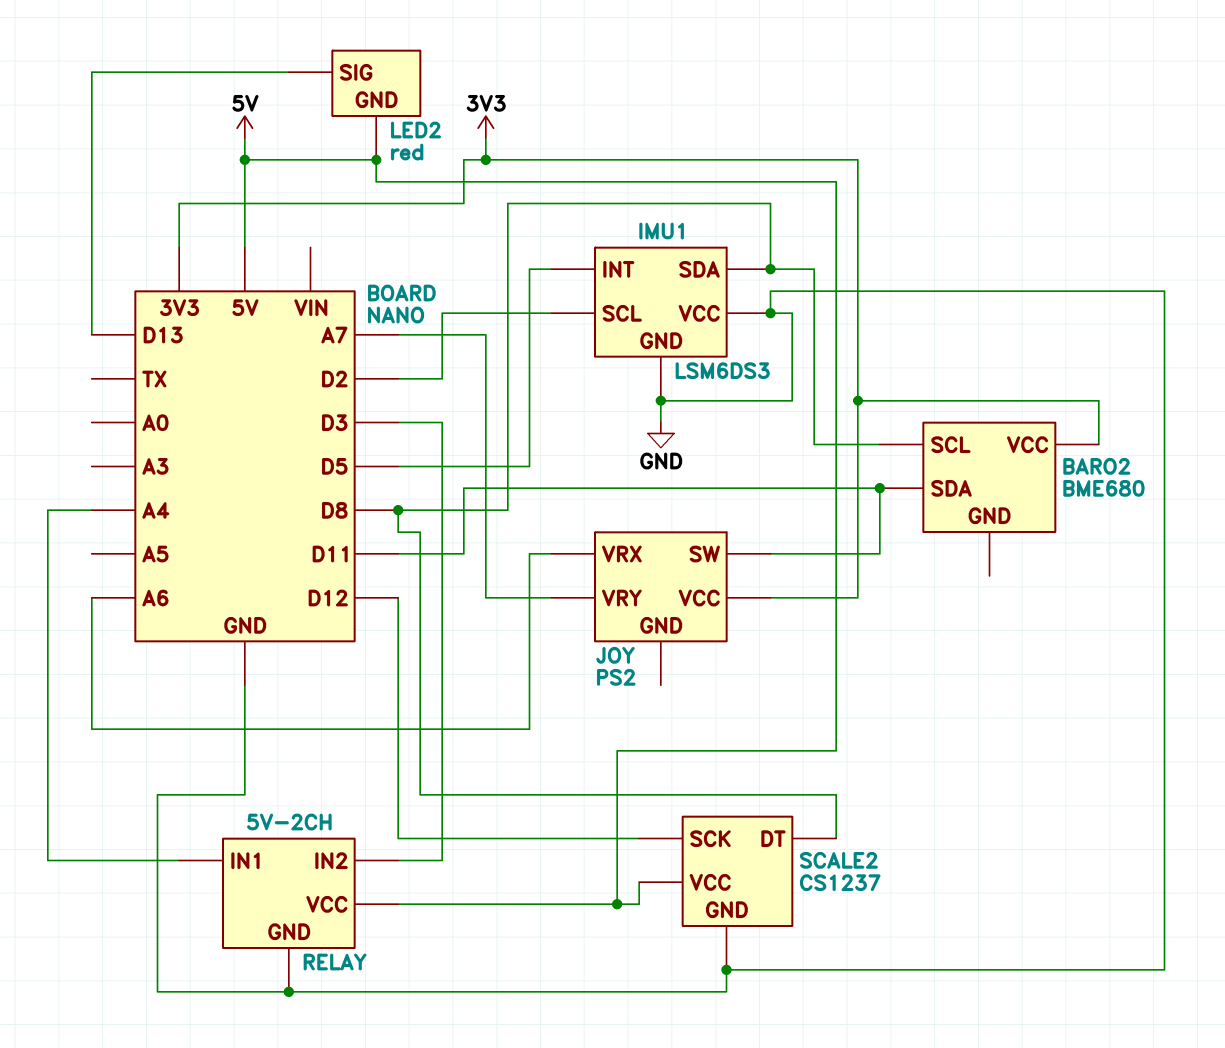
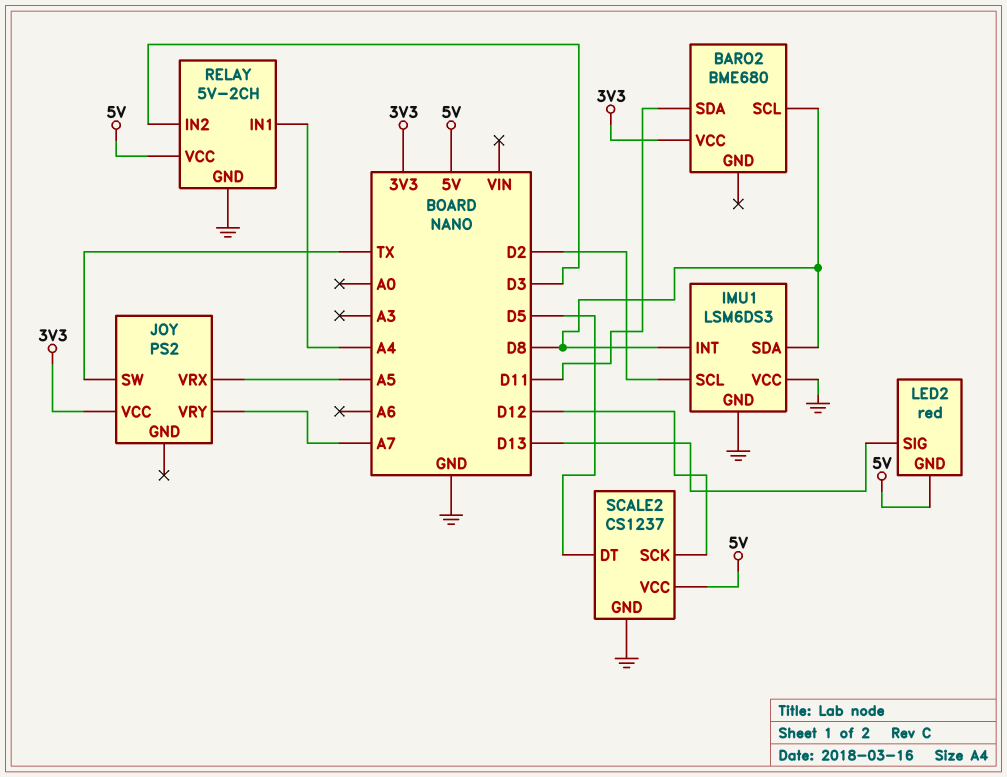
IMU1 pin INT: D5 -> D8
JOY pin SW: D11 -> TX
JOY pin VRX: A6 -> A5
SCALE2 pin DT: D8 -> D5

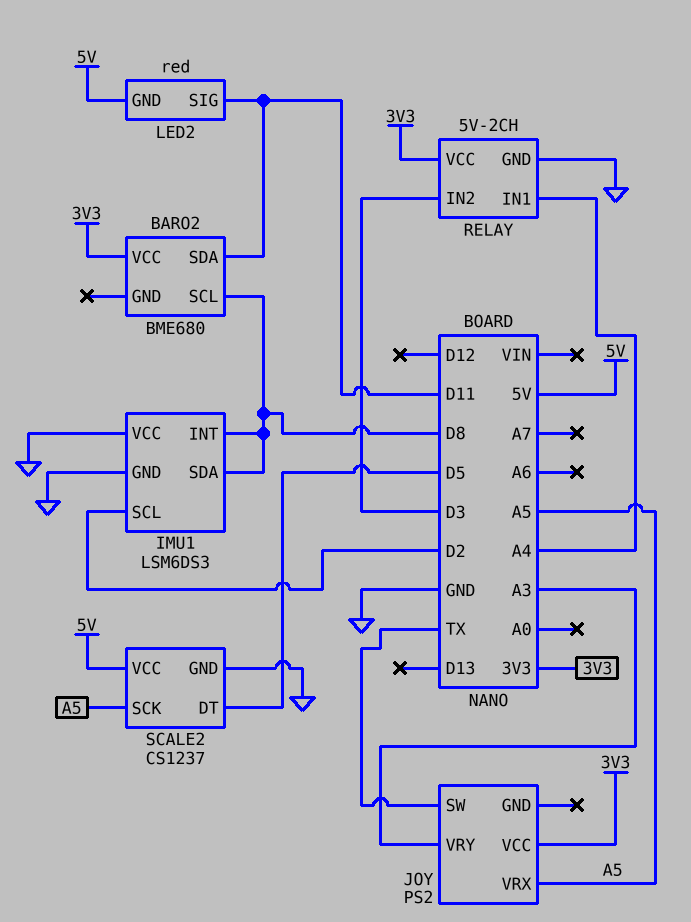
JOY pin VRY: A7 -> A3
LED2 pin SIG: D13 -> D11
RELAY pin VCC: 5V -> 3V3
SCALE2 pin SCK: D12 -> A5

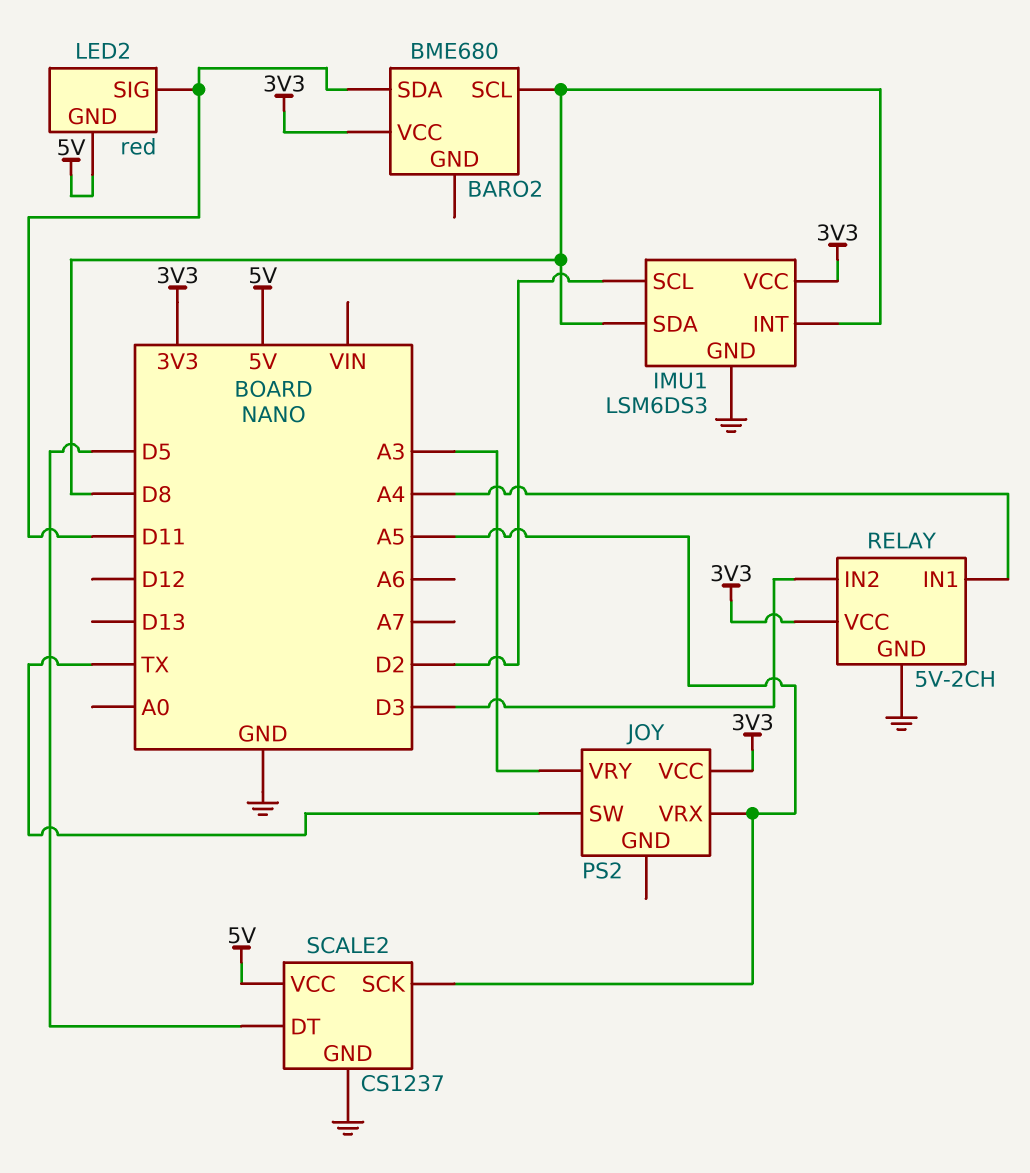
IMU1 pin VCC: GND -> 3V3

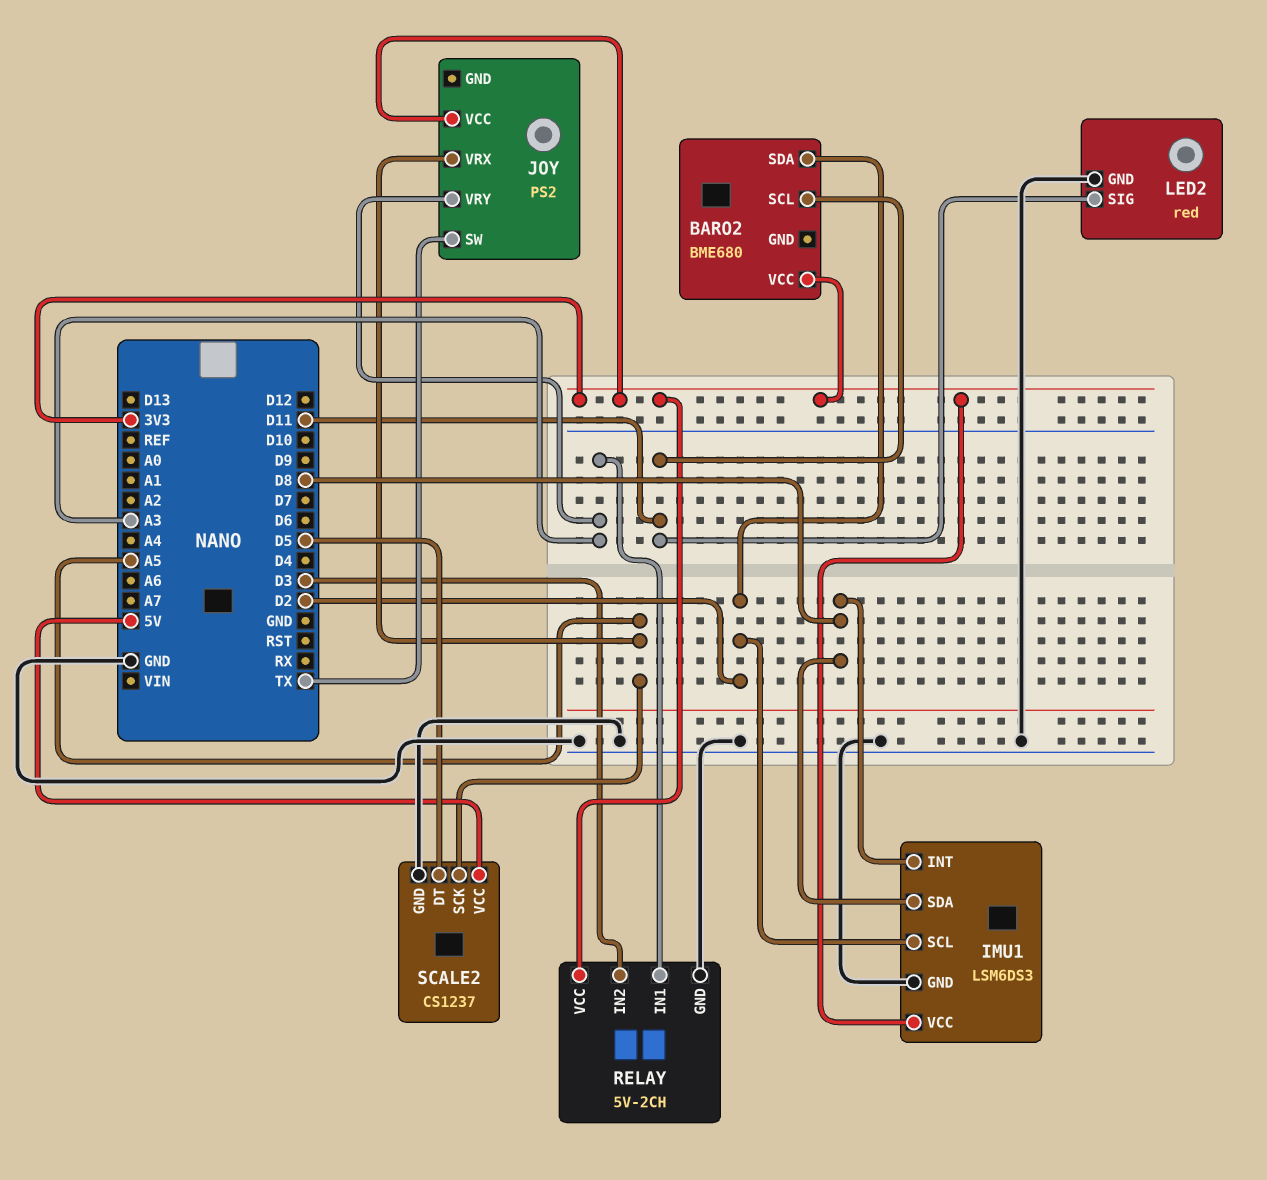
BARO2 pin SCL: D8 -> D11
BARO2 pin SDA: D11 -> D2
LED2 pin GND: 5V -> GND
RELAY pin IN1: A4 -> A3

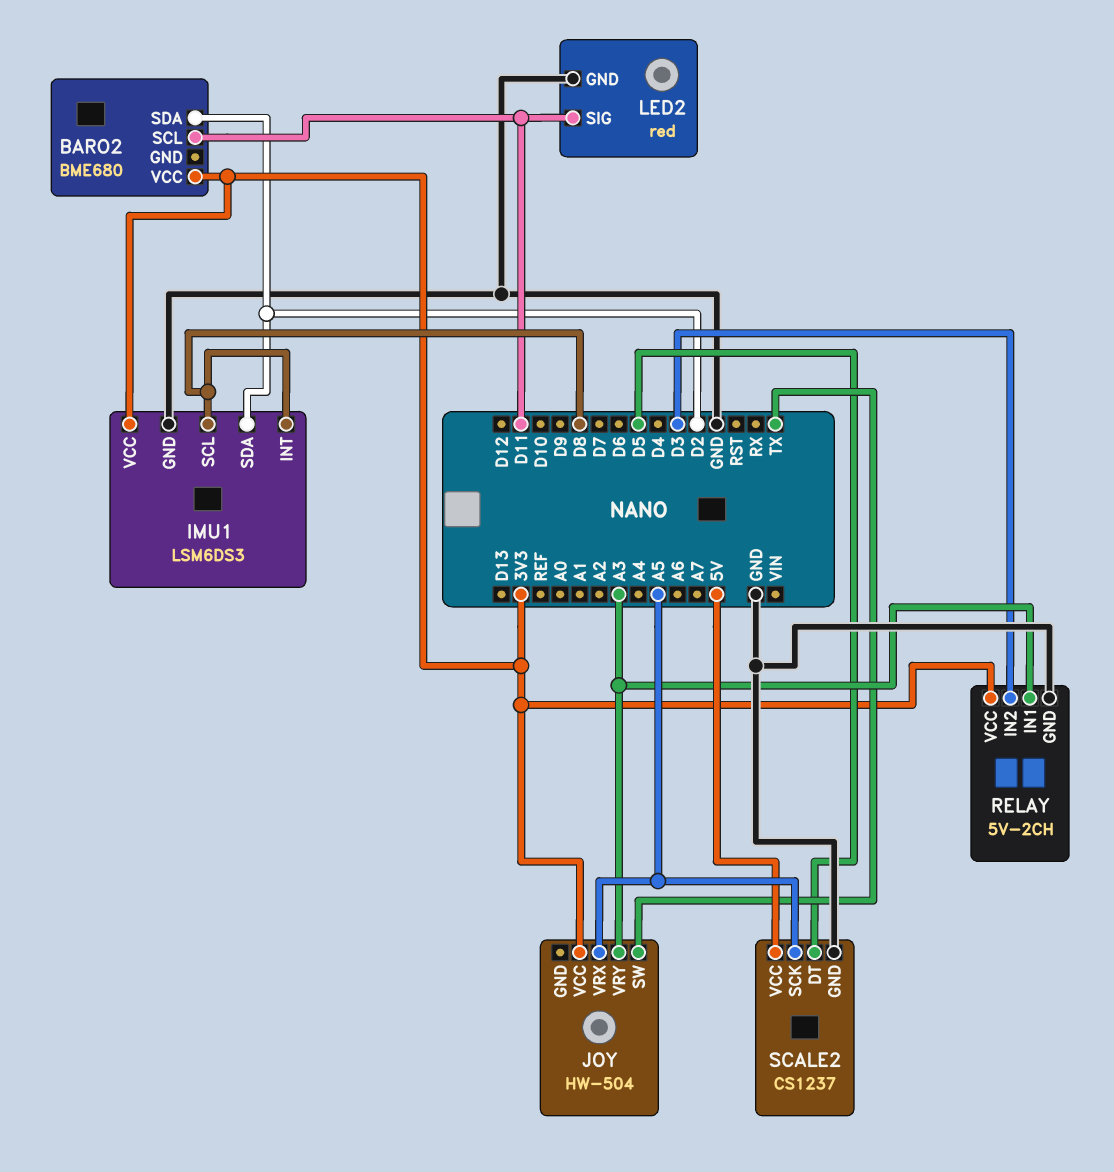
IMU1 pin SCL: D2 -> D8
IMU1 pin SDA: D8 -> D2
JOY: PS2 -> HW-504

